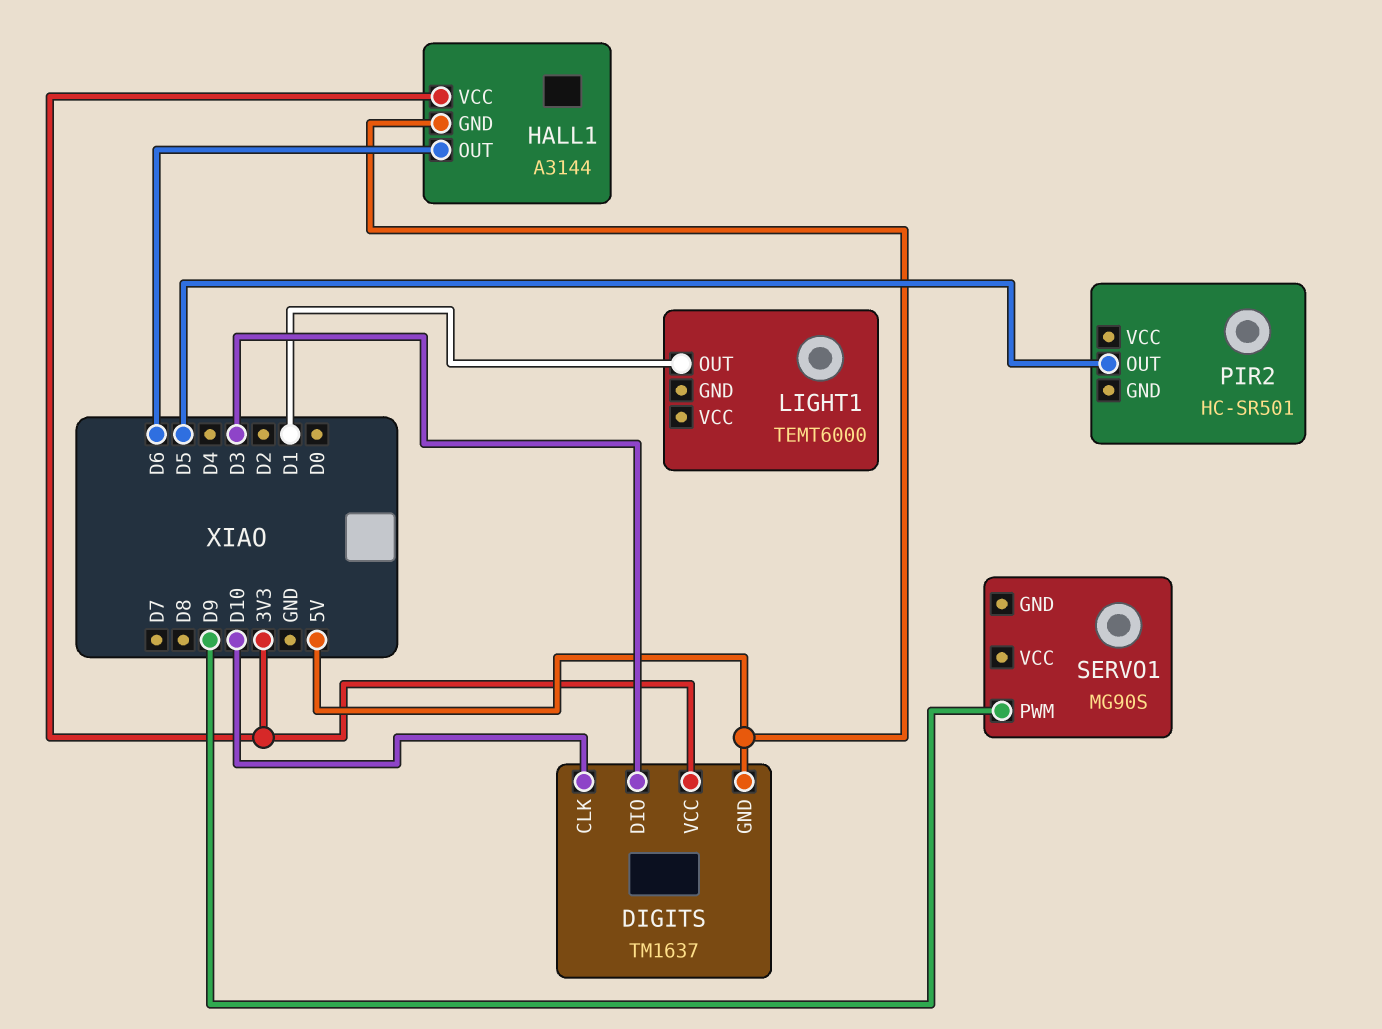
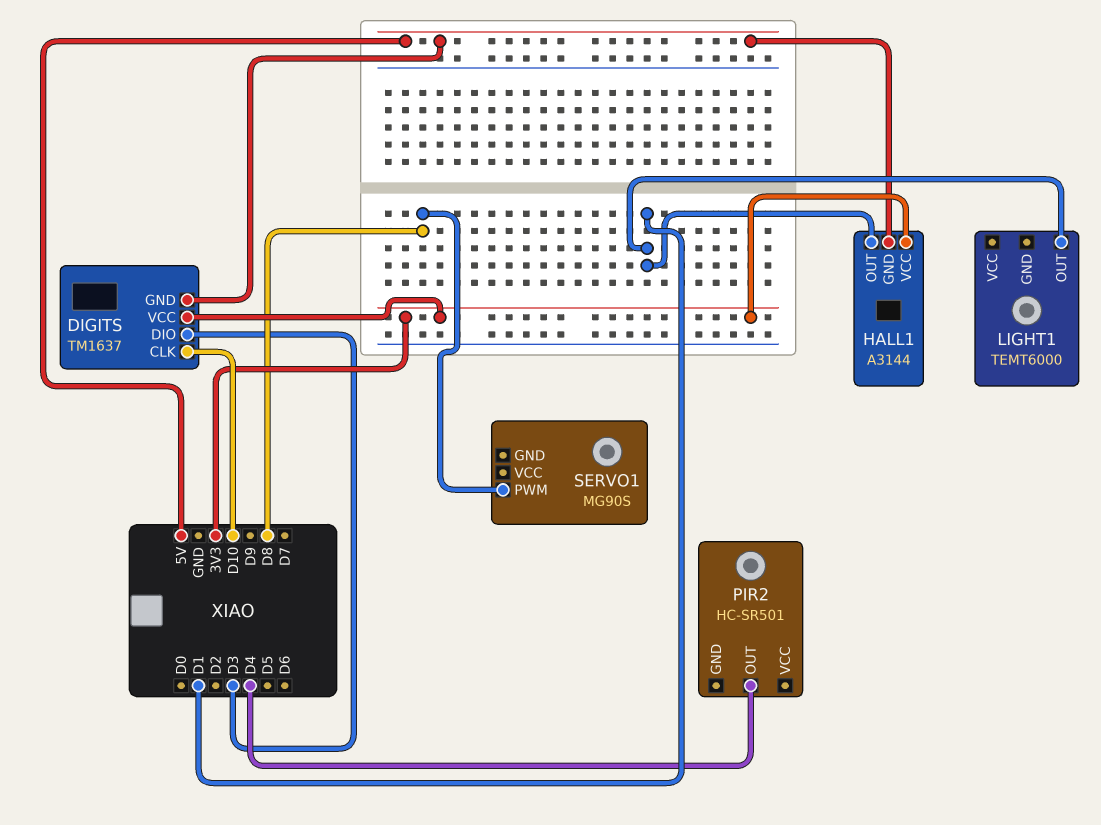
HALL1 pin OUT: D6 -> D1
PIR2 pin OUT: D5 -> D4
SERVO1 pin PWM: D9 -> D8

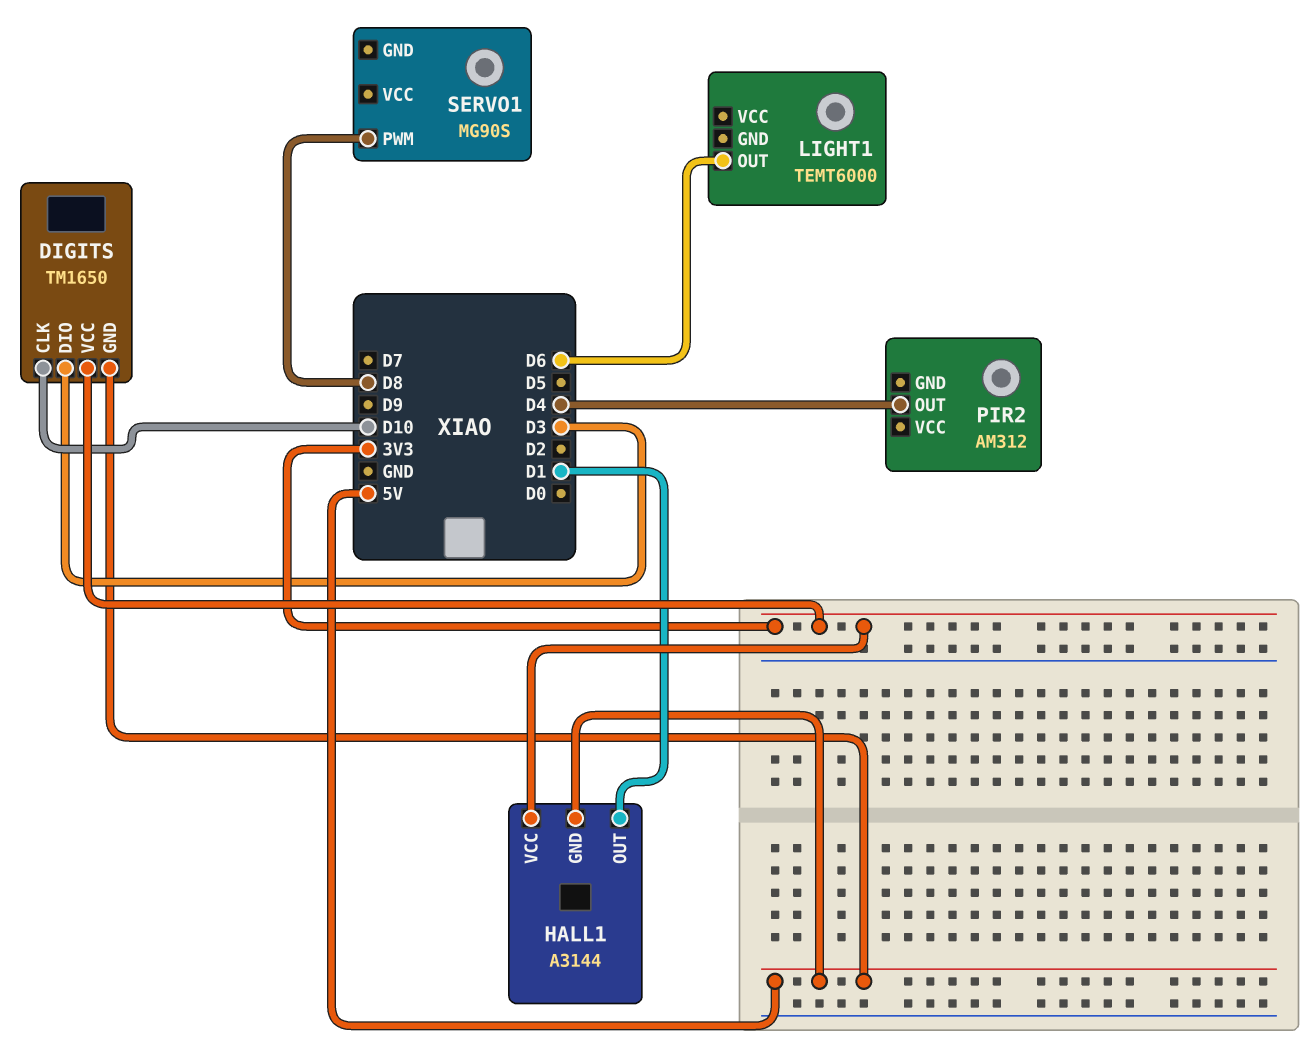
DIGITS: TM1637 -> TM1650
LIGHT1 pin OUT: D1 -> D6
PIR2: HC-SR501 -> AM312

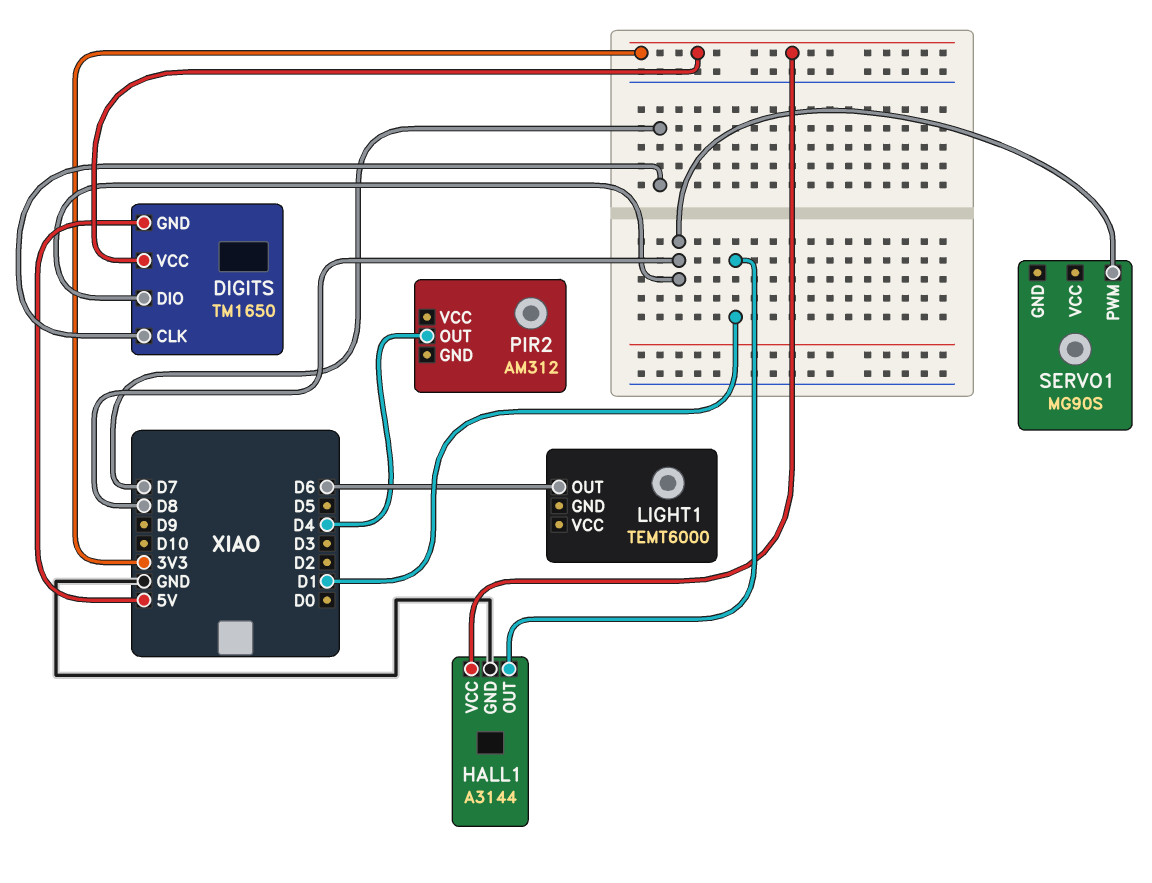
DIGITS pin CLK: D10 -> D7
DIGITS pin DIO: D3 -> D8
HALL1 pin GND: 5V -> GND

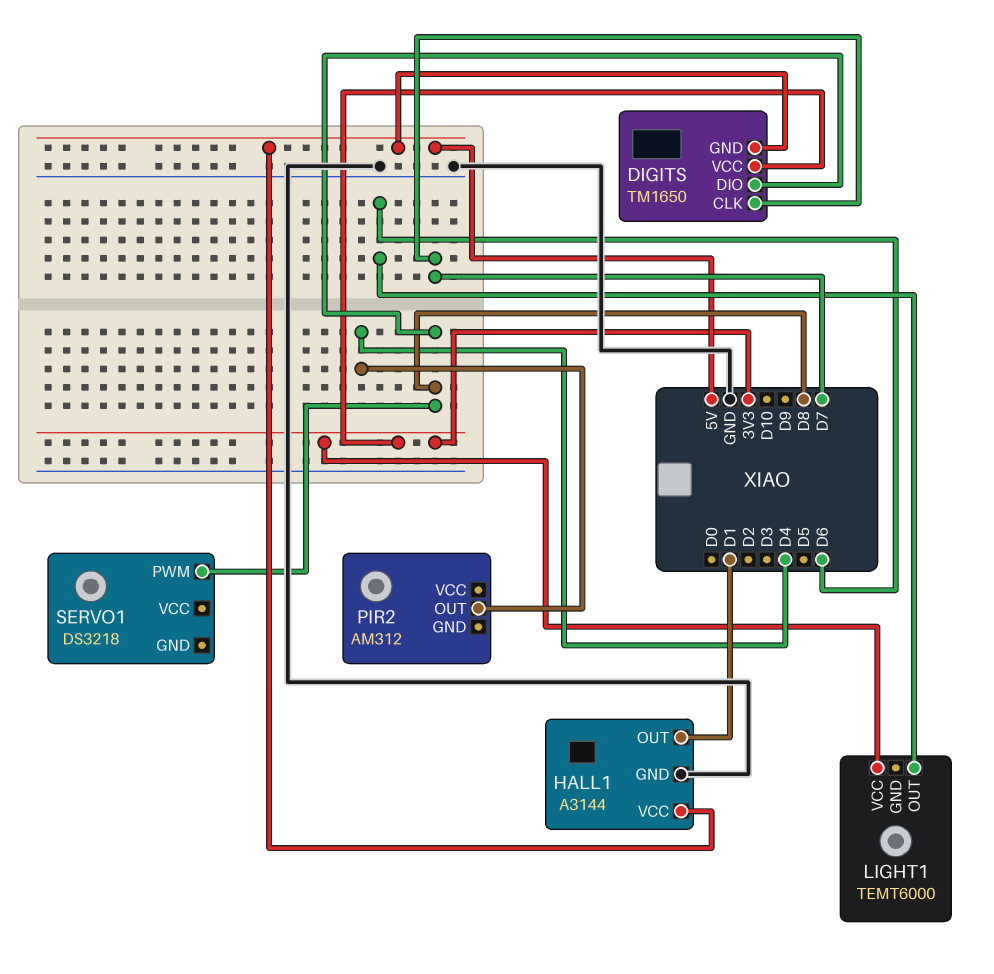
HALL1 pin VCC: 3V3 -> 5V
LIGHT1 pin VCC: none -> 3V3
SERVO1: MG90S -> DS3218

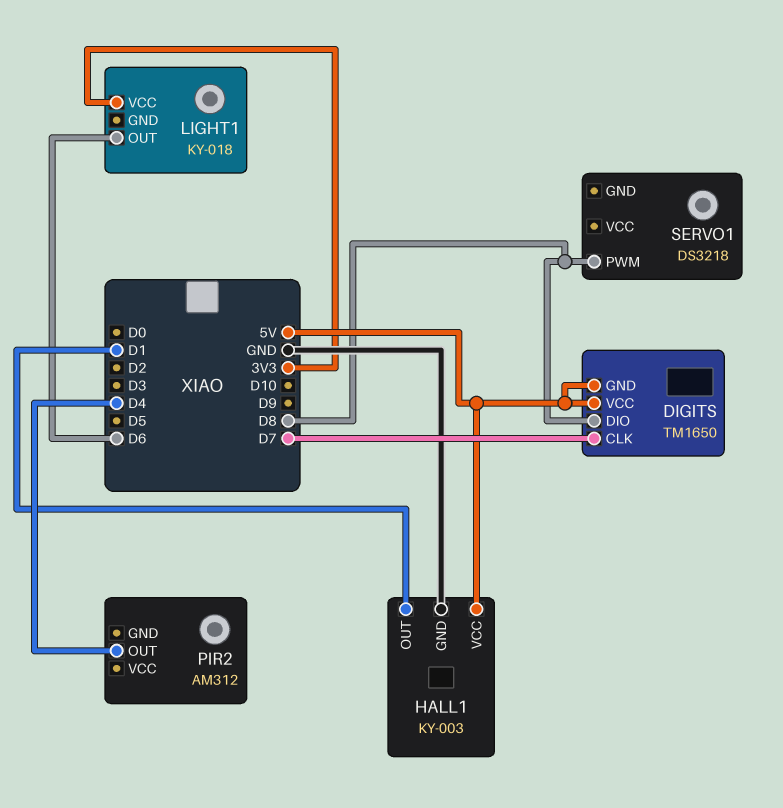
DIGITS pin VCC: 3V3 -> 5V
HALL1: A3144 -> KY-003
LIGHT1: TEMT6000 -> KY-018

